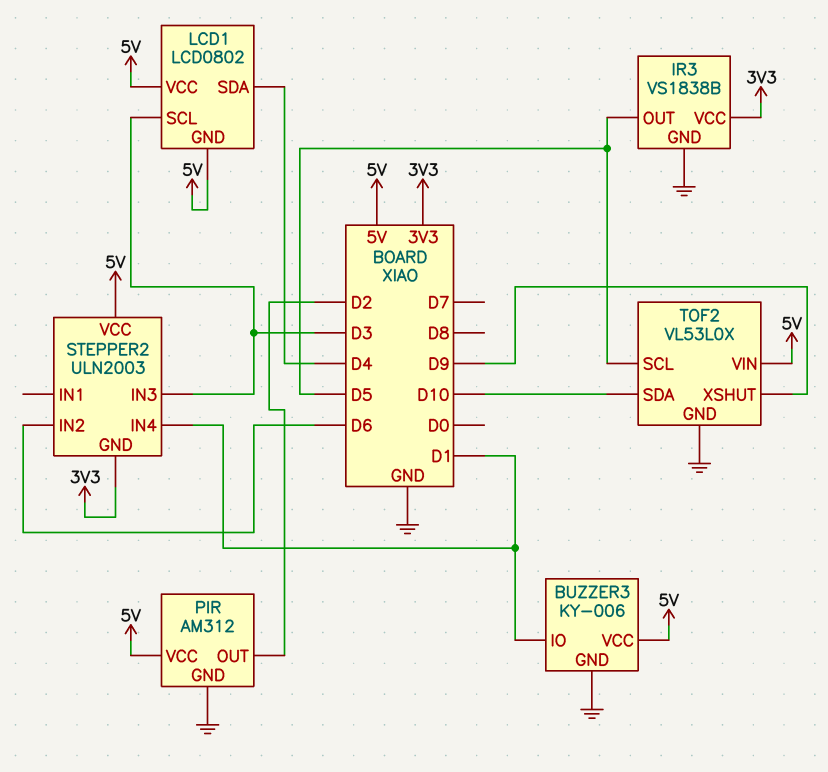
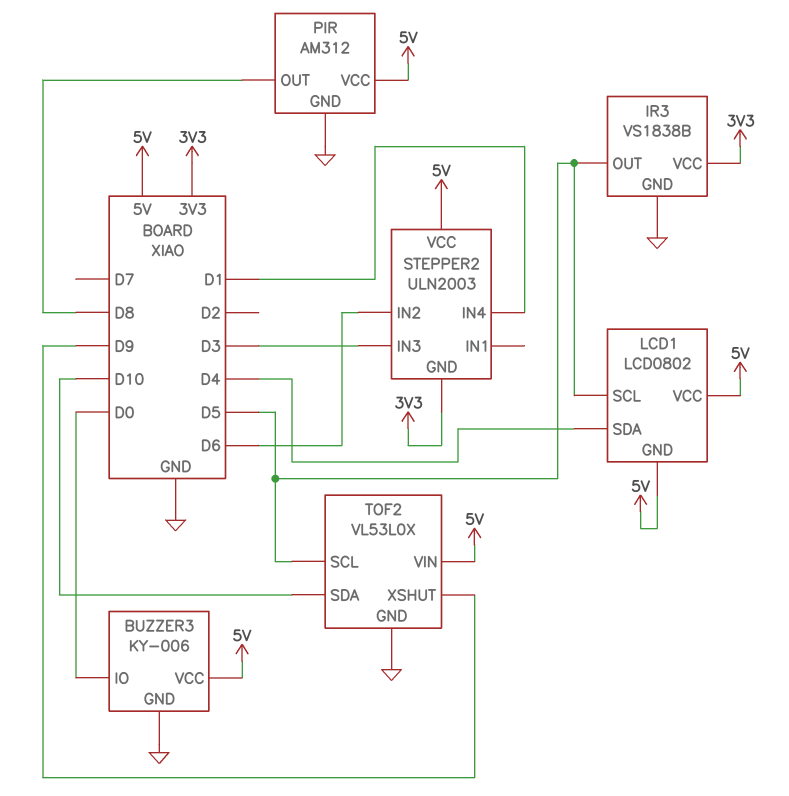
BUZZER3 pin IO: D1 -> D0
LCD1 pin SCL: D3 -> D5
PIR pin OUT: D2 -> D8

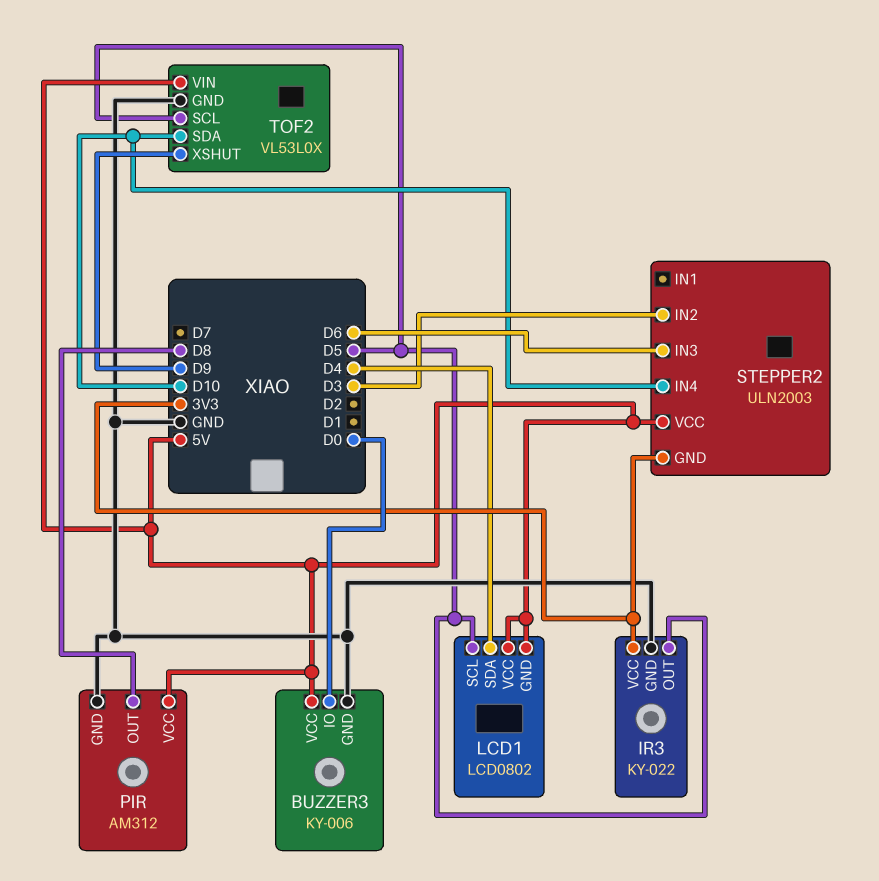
IR3: VS1838B -> KY-022
STEPPER2 pin IN2: D6 -> D3
STEPPER2 pin IN3: D3 -> D6
STEPPER2 pin IN4: D1 -> D10

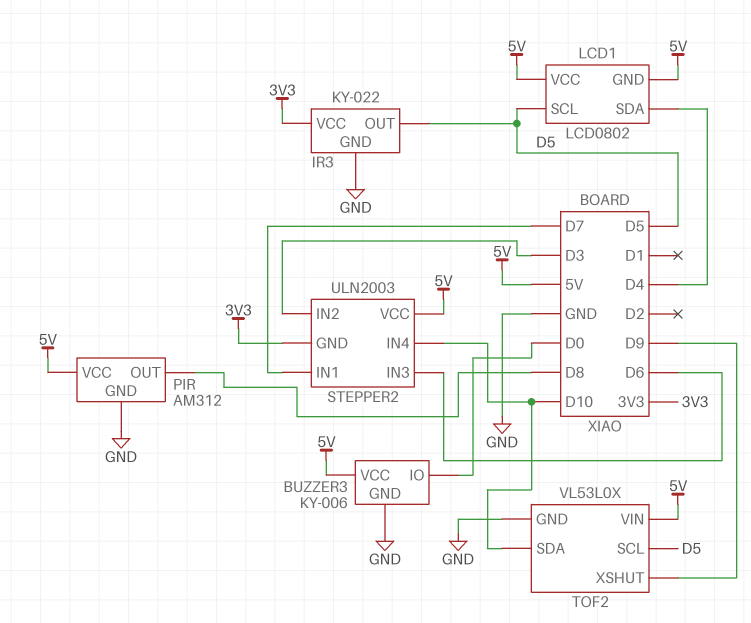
STEPPER2 pin IN1: none -> D7

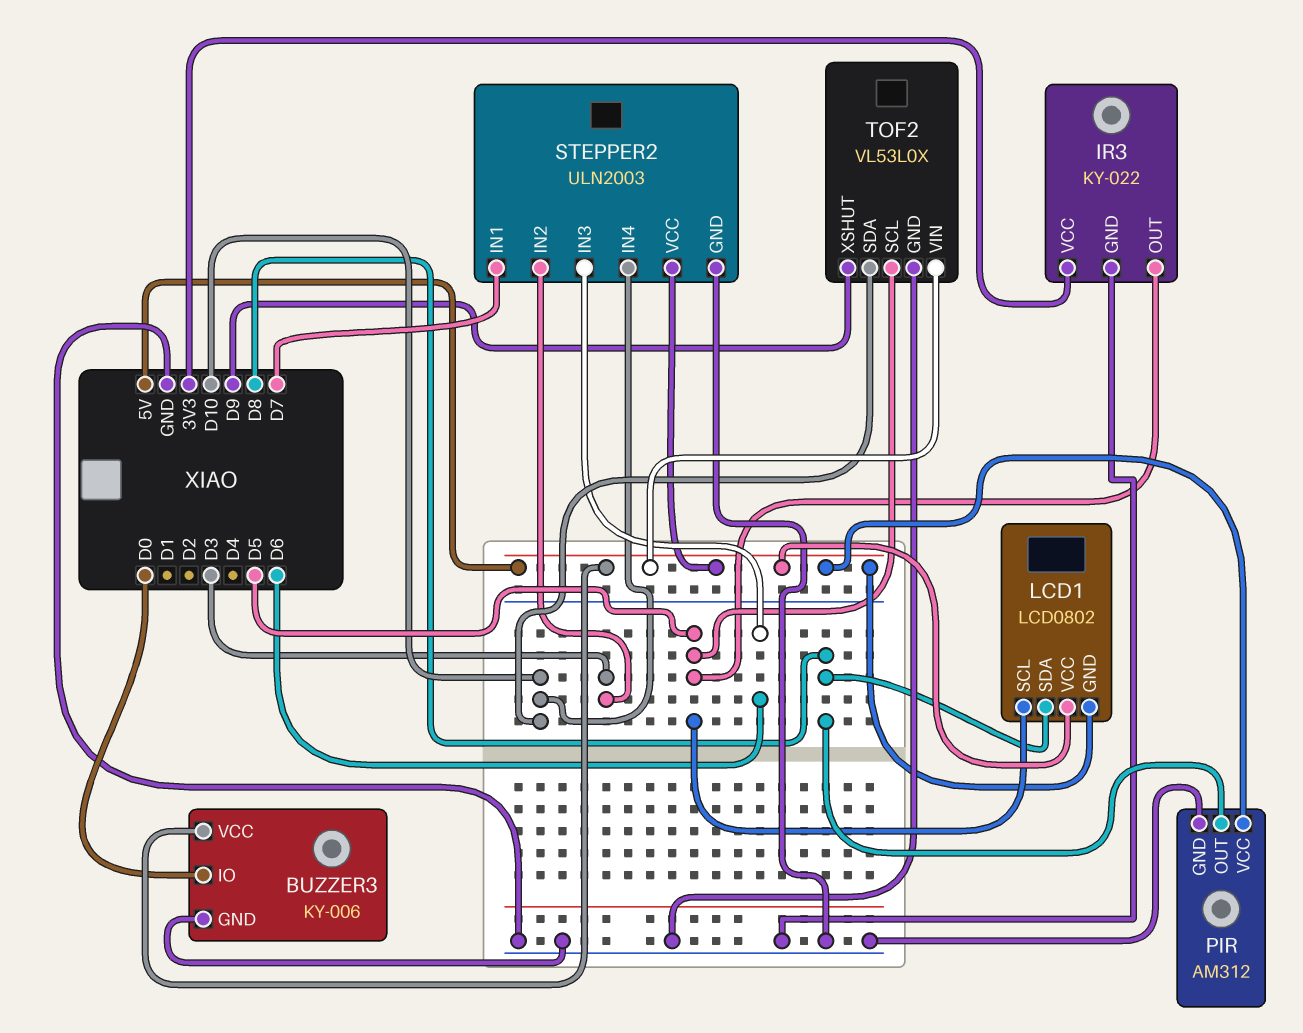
LCD1 pin SDA: D4 -> D8
STEPPER2 pin GND: 3V3 -> GND

